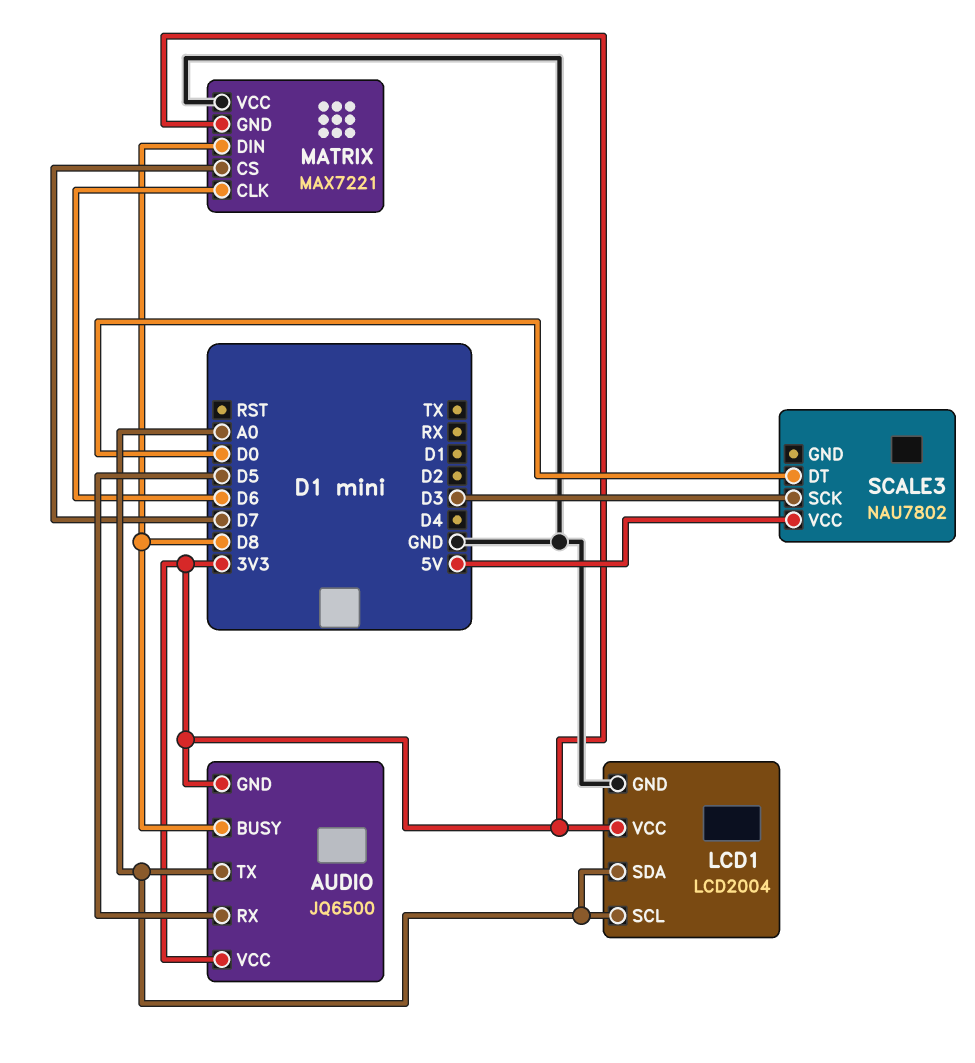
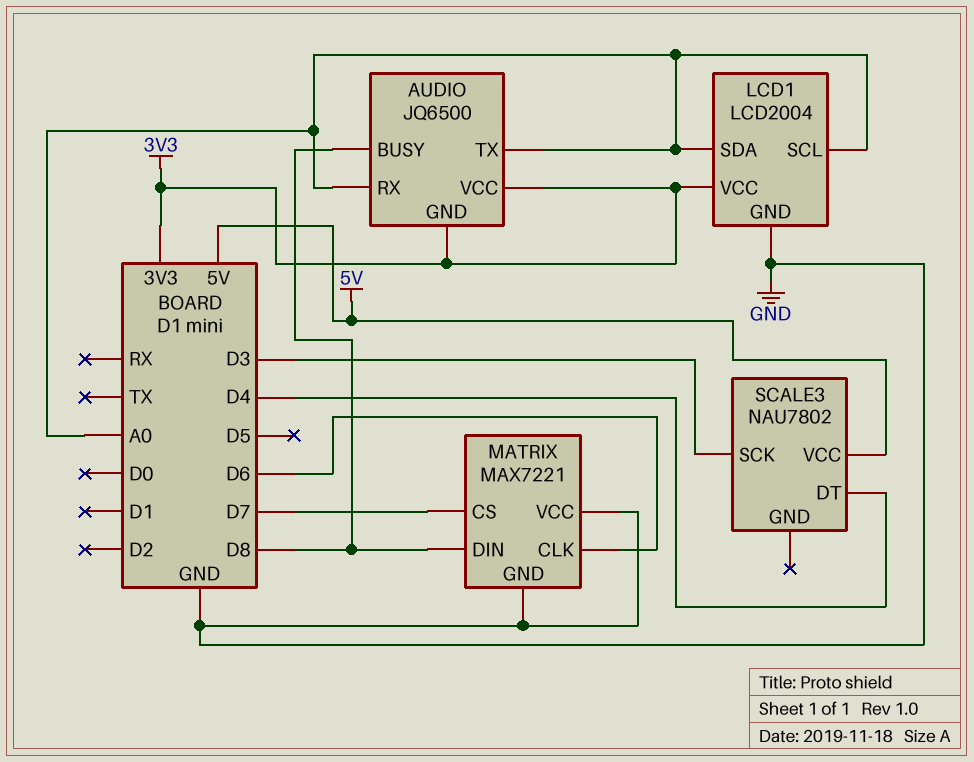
AUDIO pin RX: D5 -> A0
MATRIX pin GND: 3V3 -> GND
SCALE3 pin DT: D0 -> D4

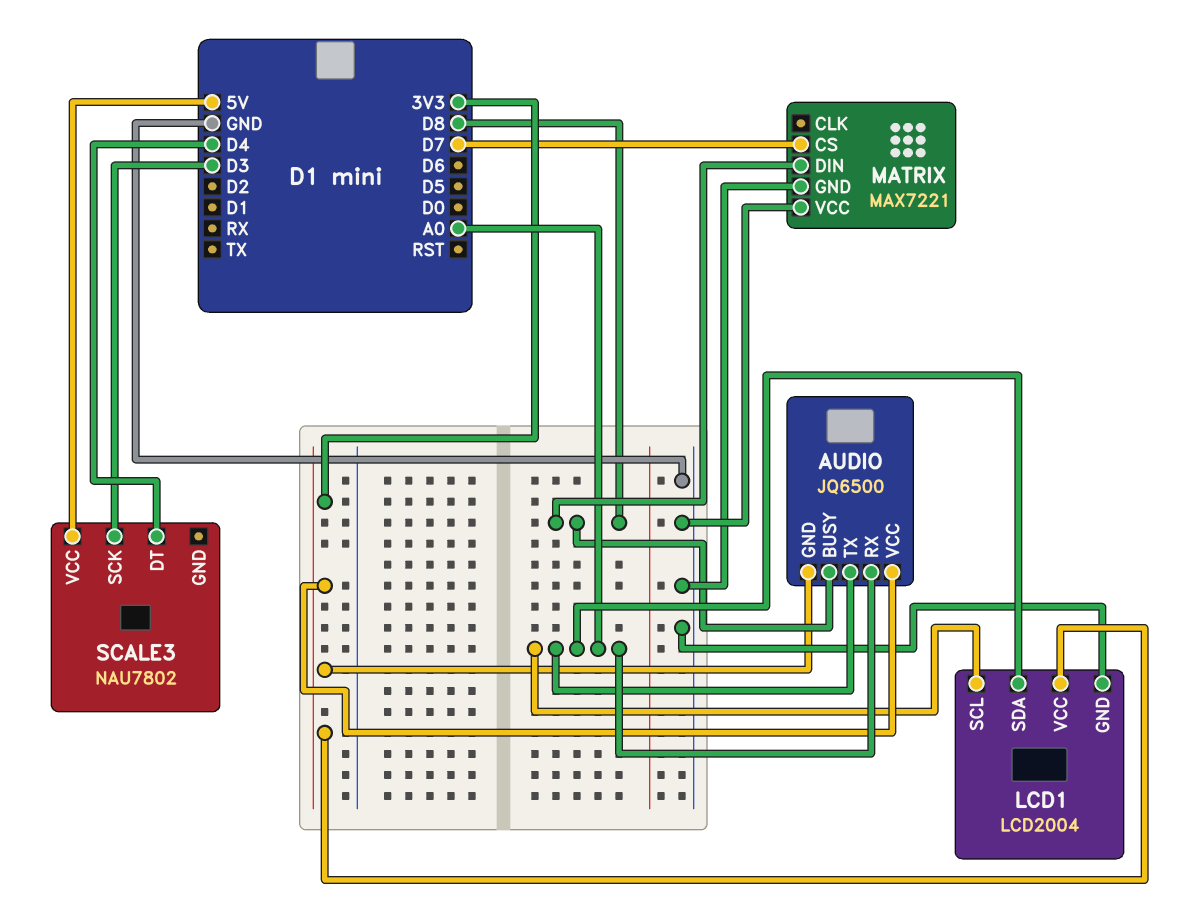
MATRIX pin CLK: D6 -> none

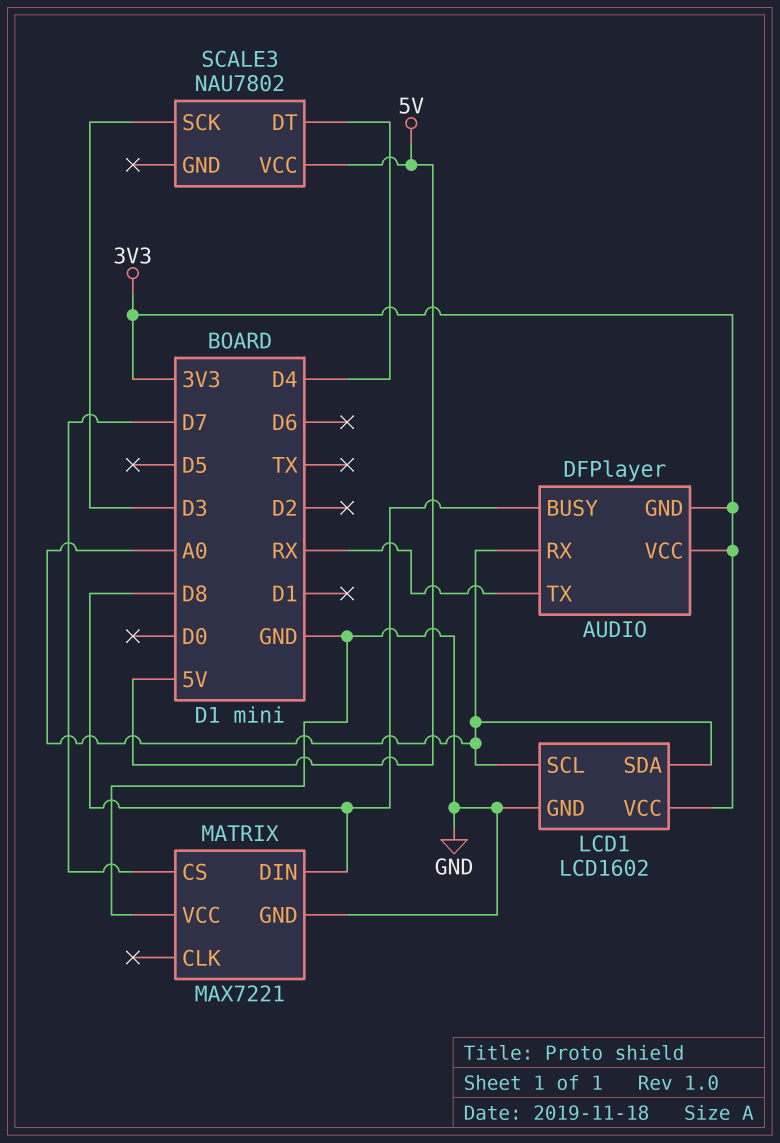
AUDIO: JQ6500 -> DFPlayer
AUDIO pin TX: A0 -> RX
LCD1: LCD2004 -> LCD1602

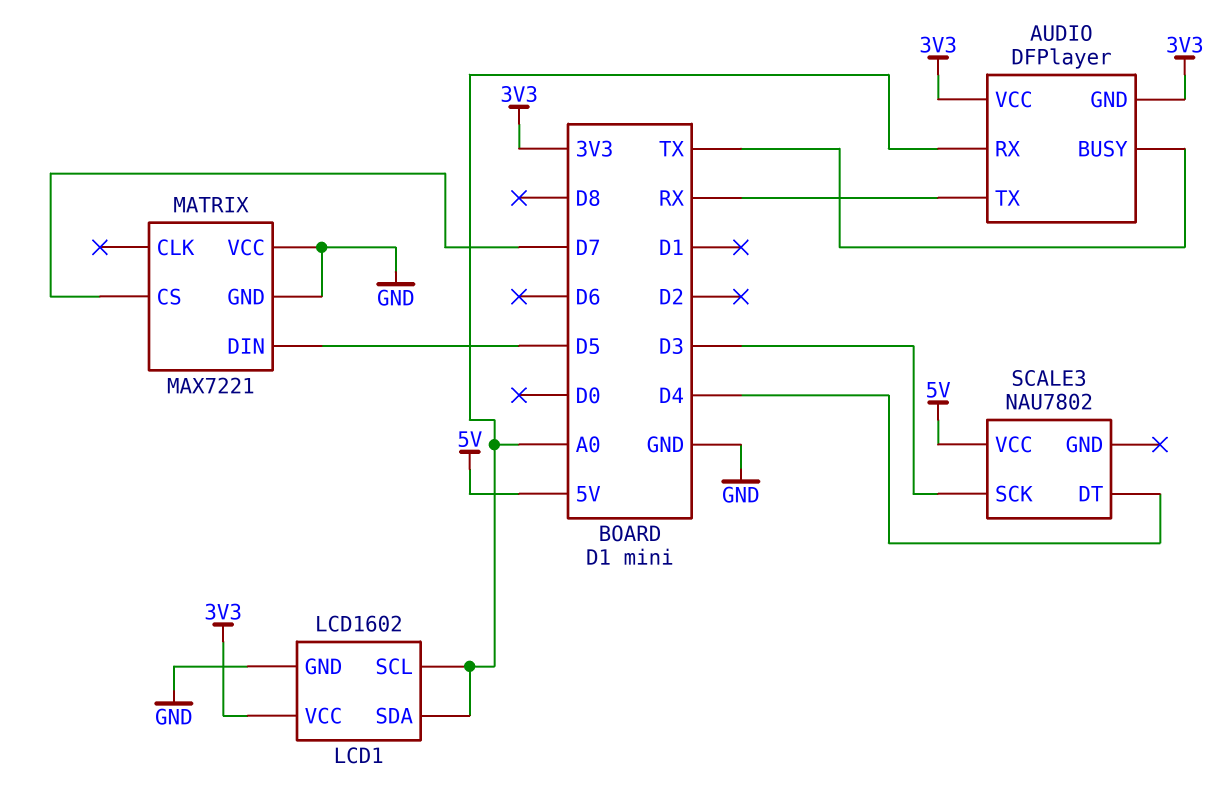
AUDIO pin BUSY: D8 -> TX
MATRIX pin DIN: D8 -> D5

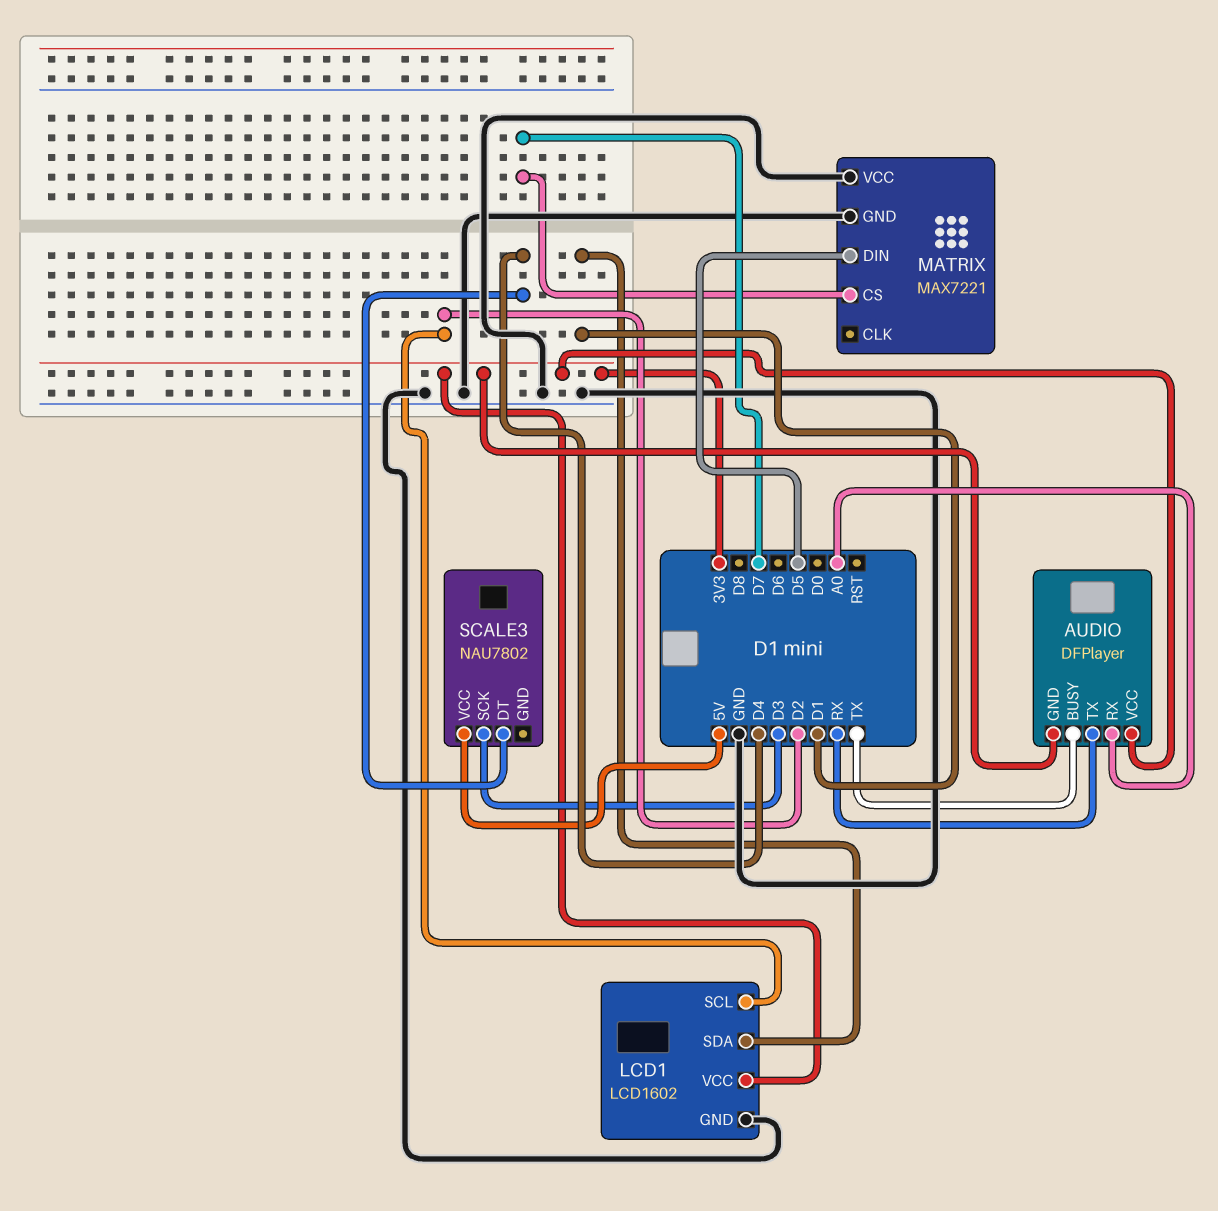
LCD1 pin SCL: A0 -> D2
LCD1 pin SDA: A0 -> D1

